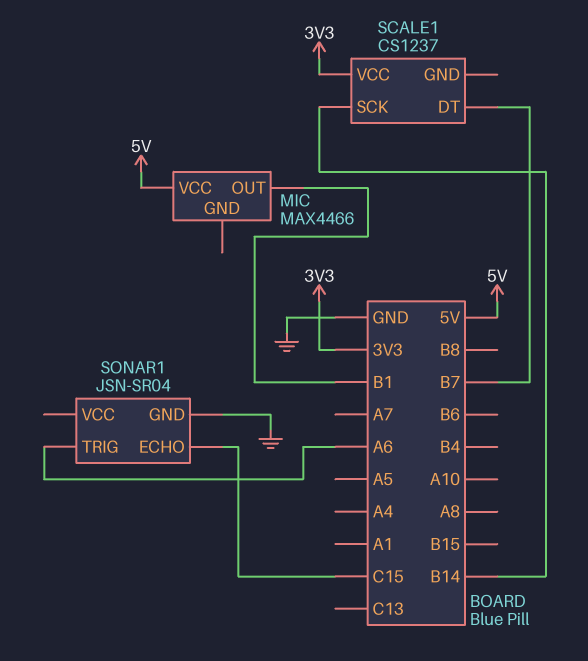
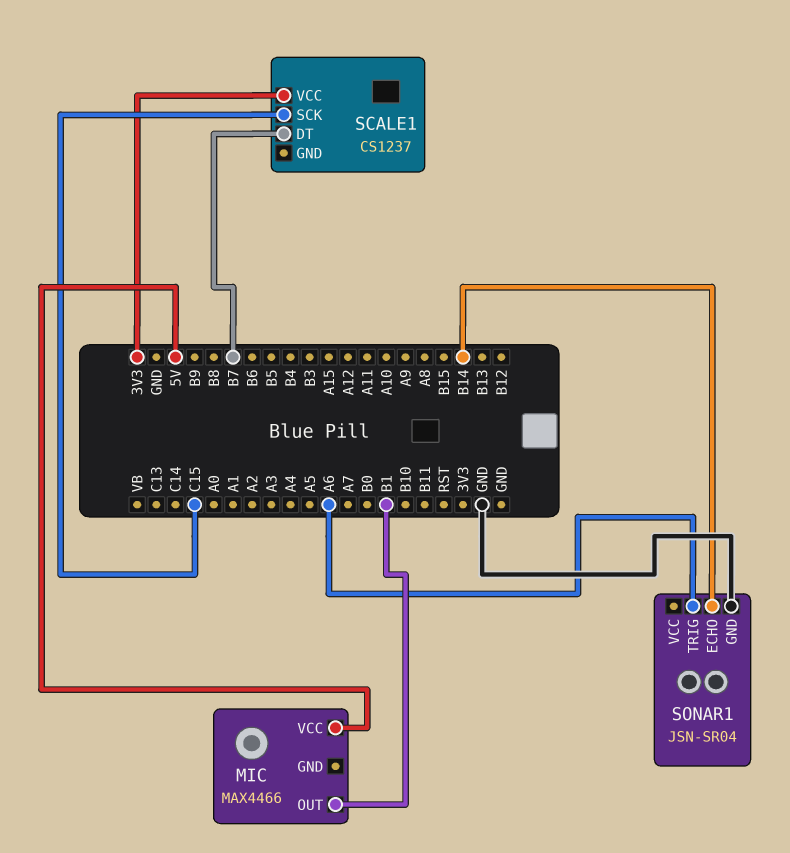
SCALE1 pin SCK: B14 -> C15
SONAR1 pin ECHO: C15 -> B14

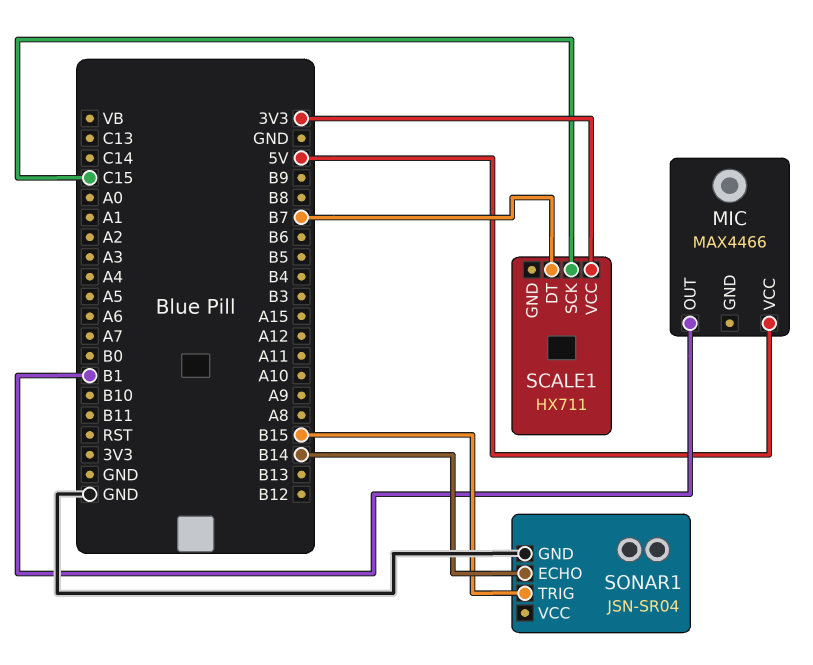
SCALE1: CS1237 -> HX711
SONAR1 pin TRIG: A6 -> B15

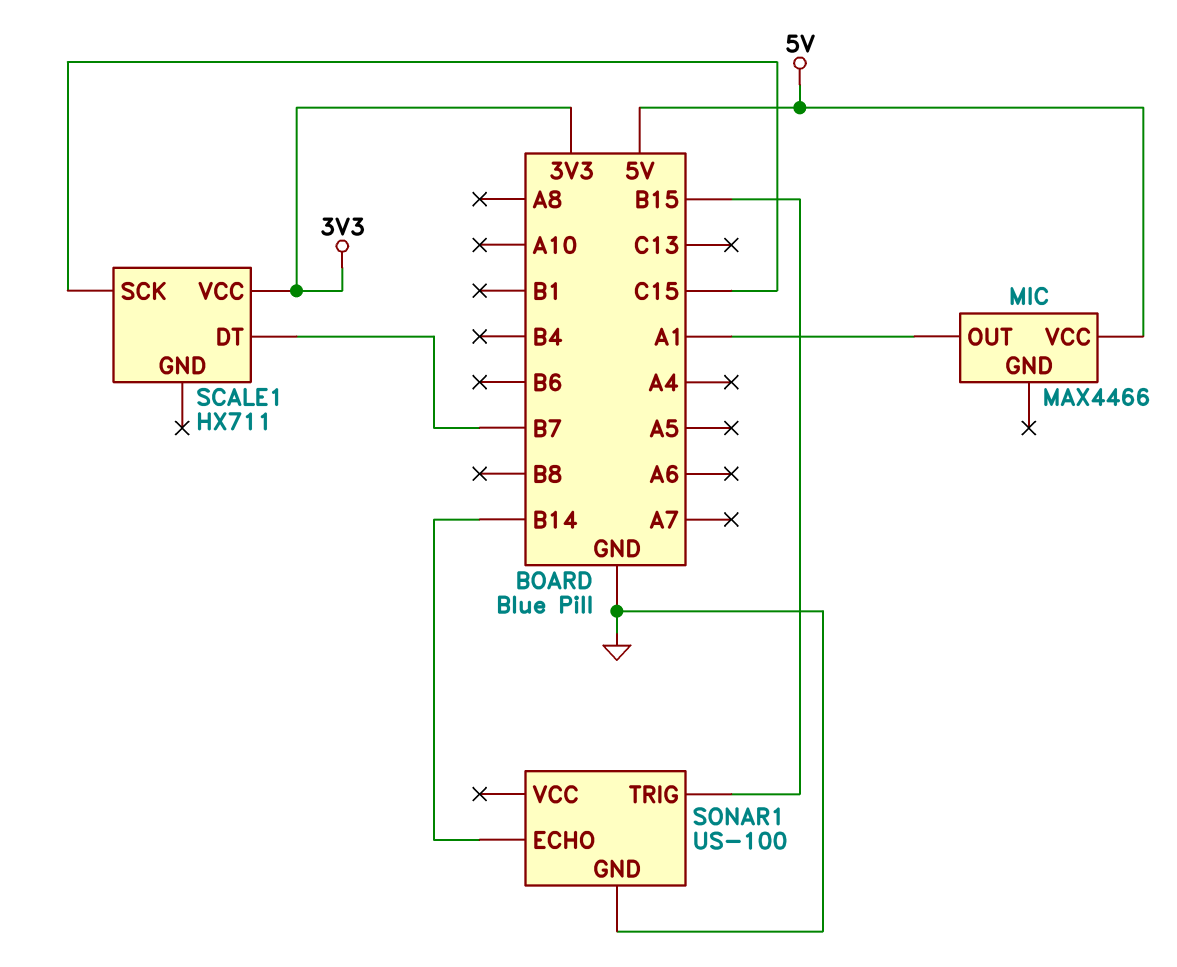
MIC pin OUT: B1 -> A1
SONAR1: JSN-SR04 -> US-100

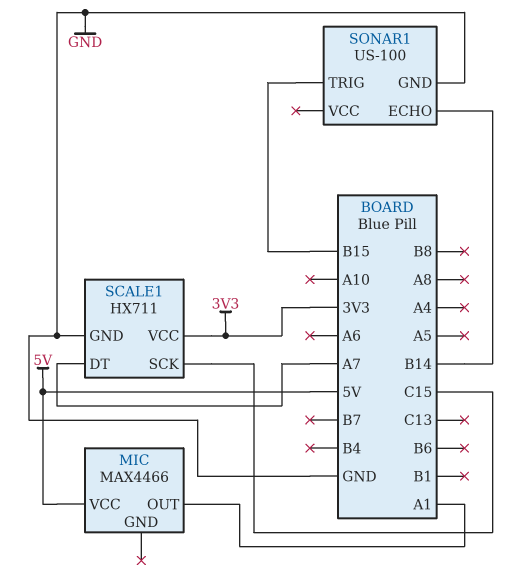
SCALE1 pin DT: B7 -> A7
SCALE1 pin GND: none -> GND

